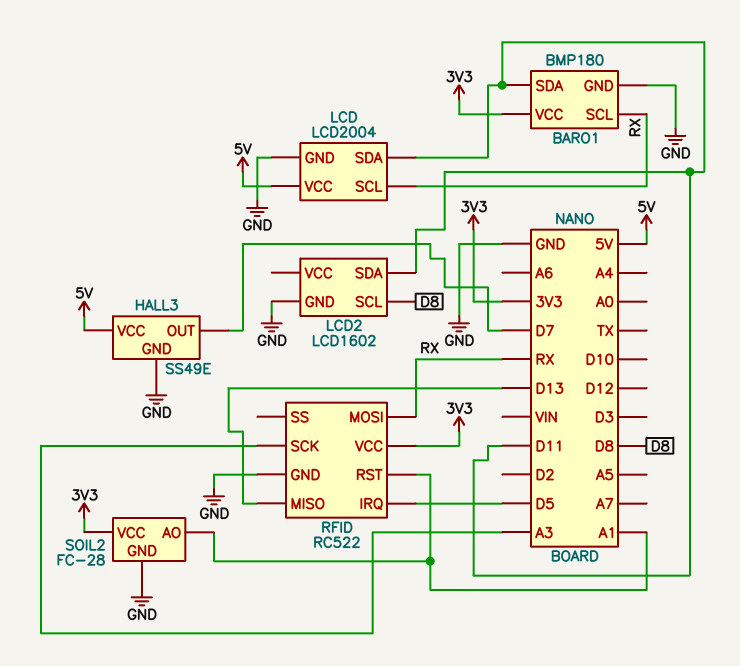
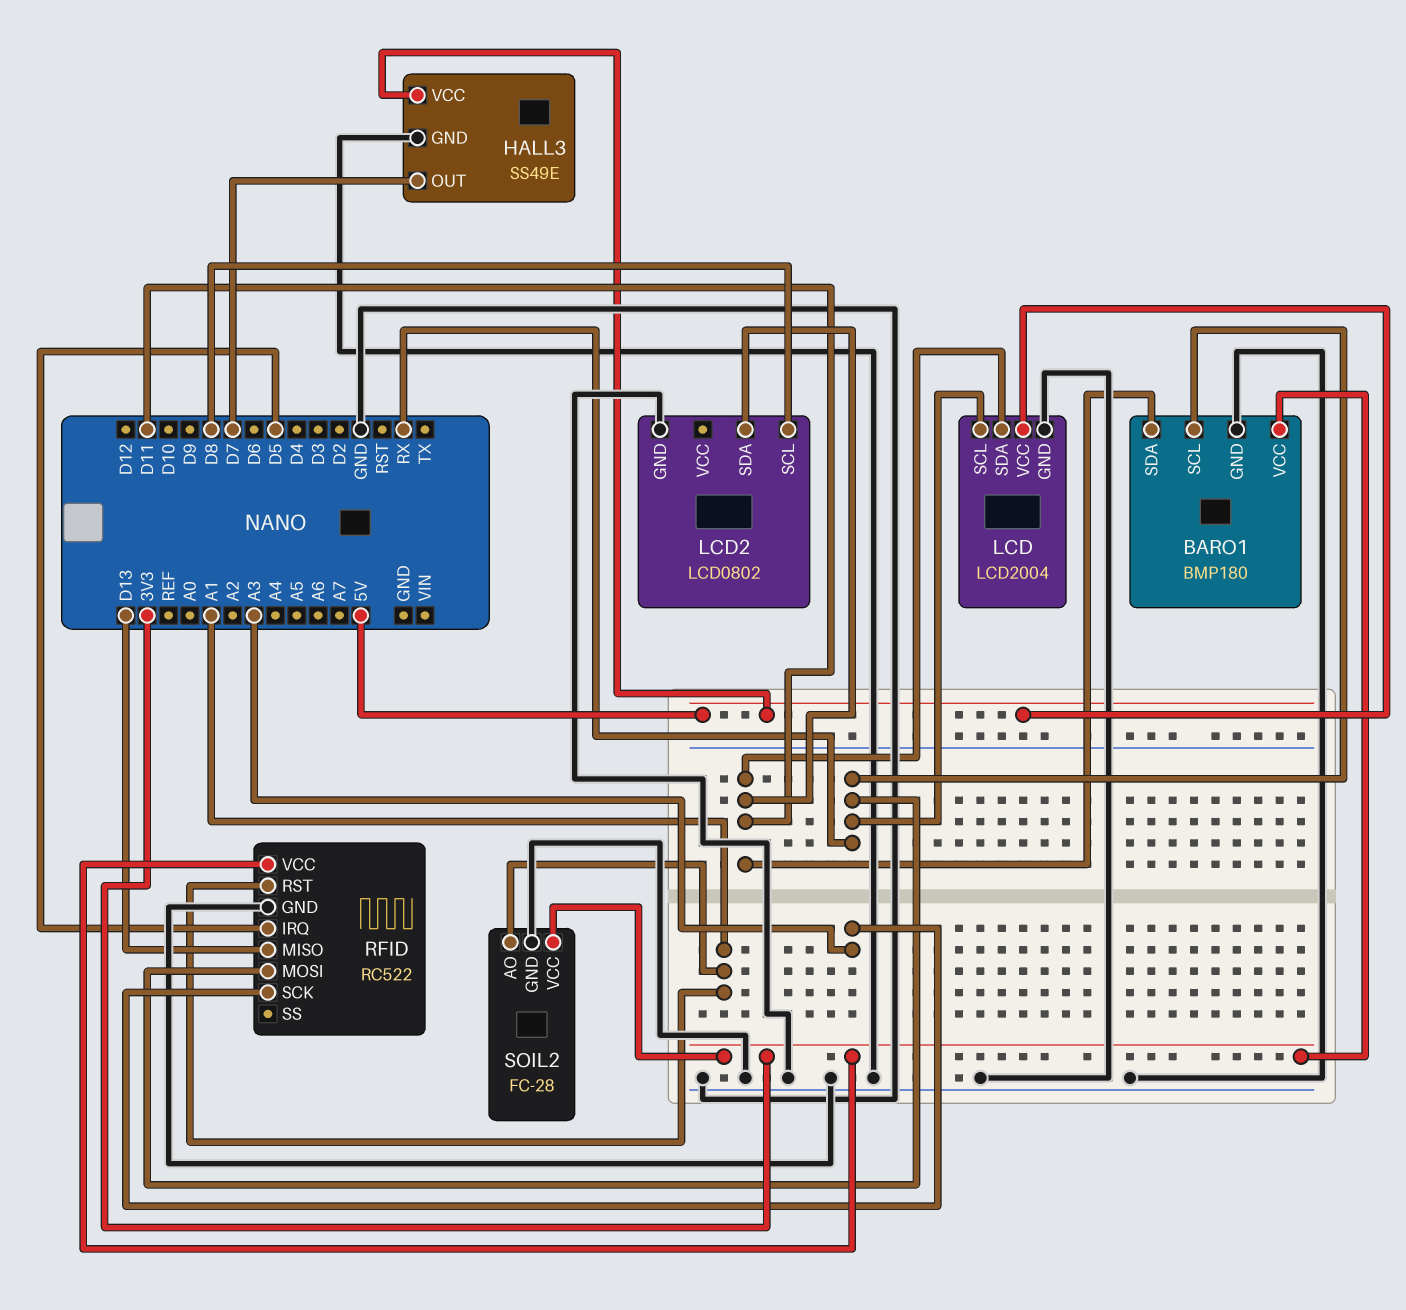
LCD2: LCD1602 -> LCD0802

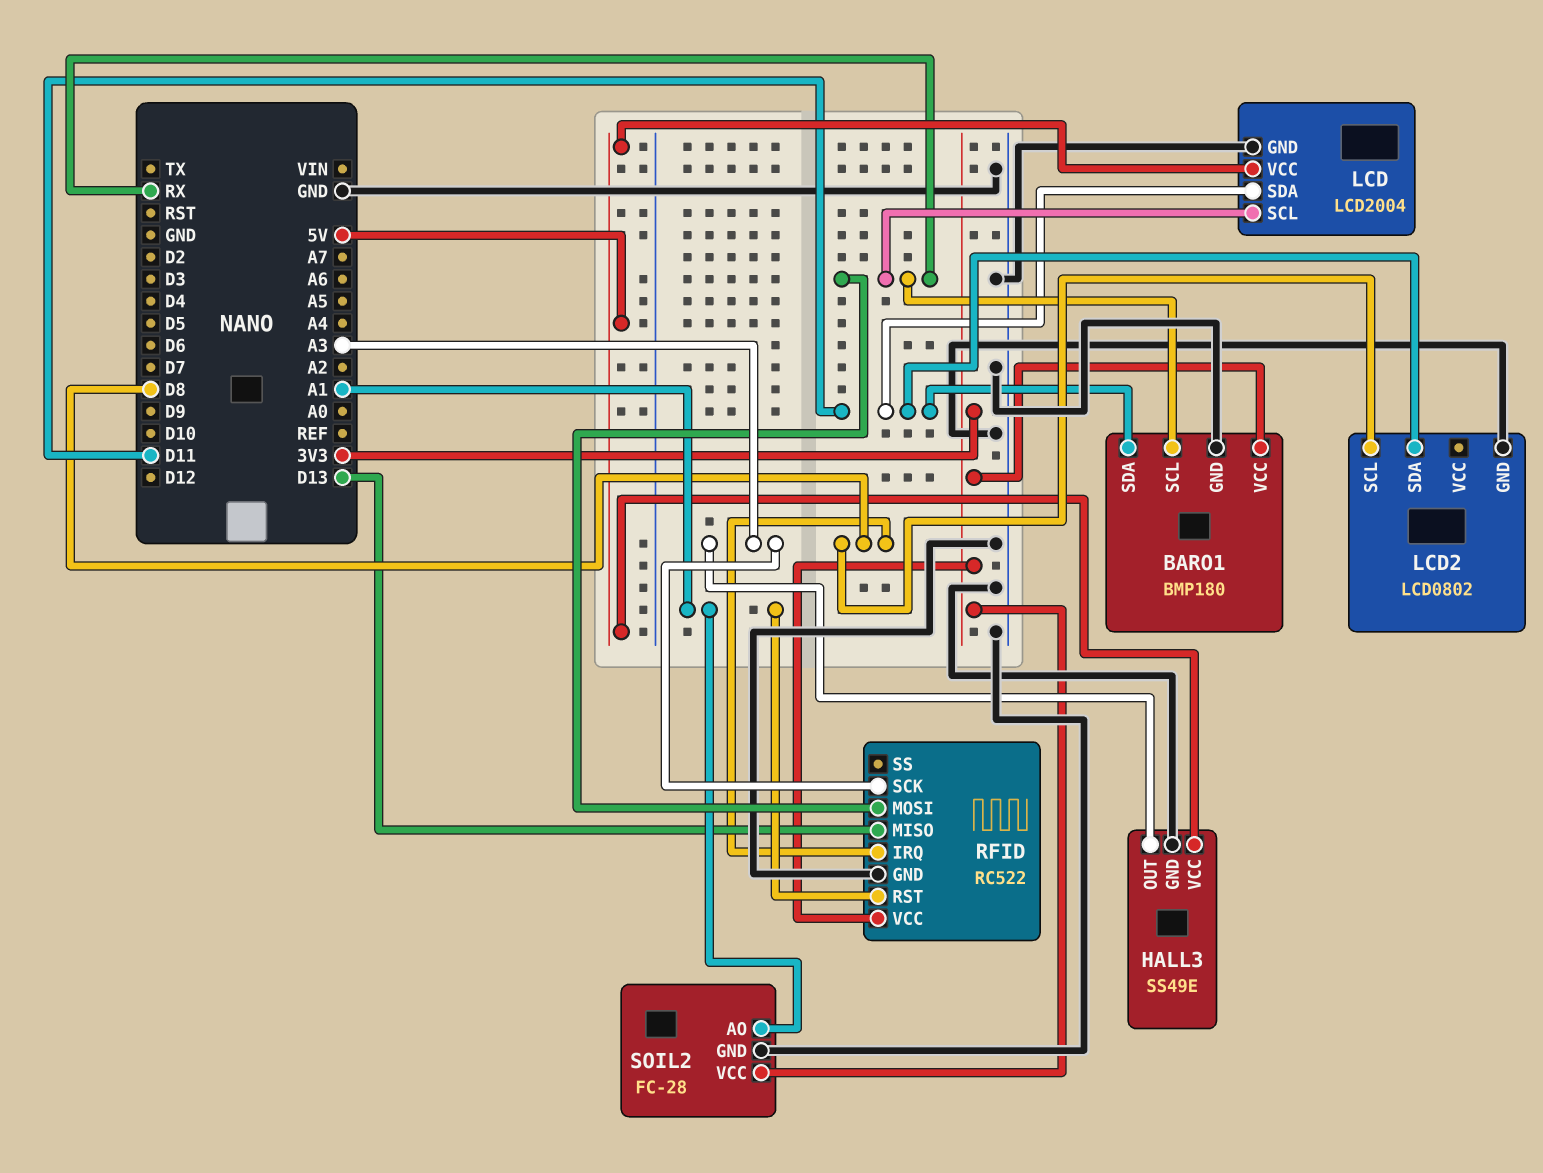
HALL3 pin OUT: D7 -> A3
RFID pin IRQ: D5 -> D8

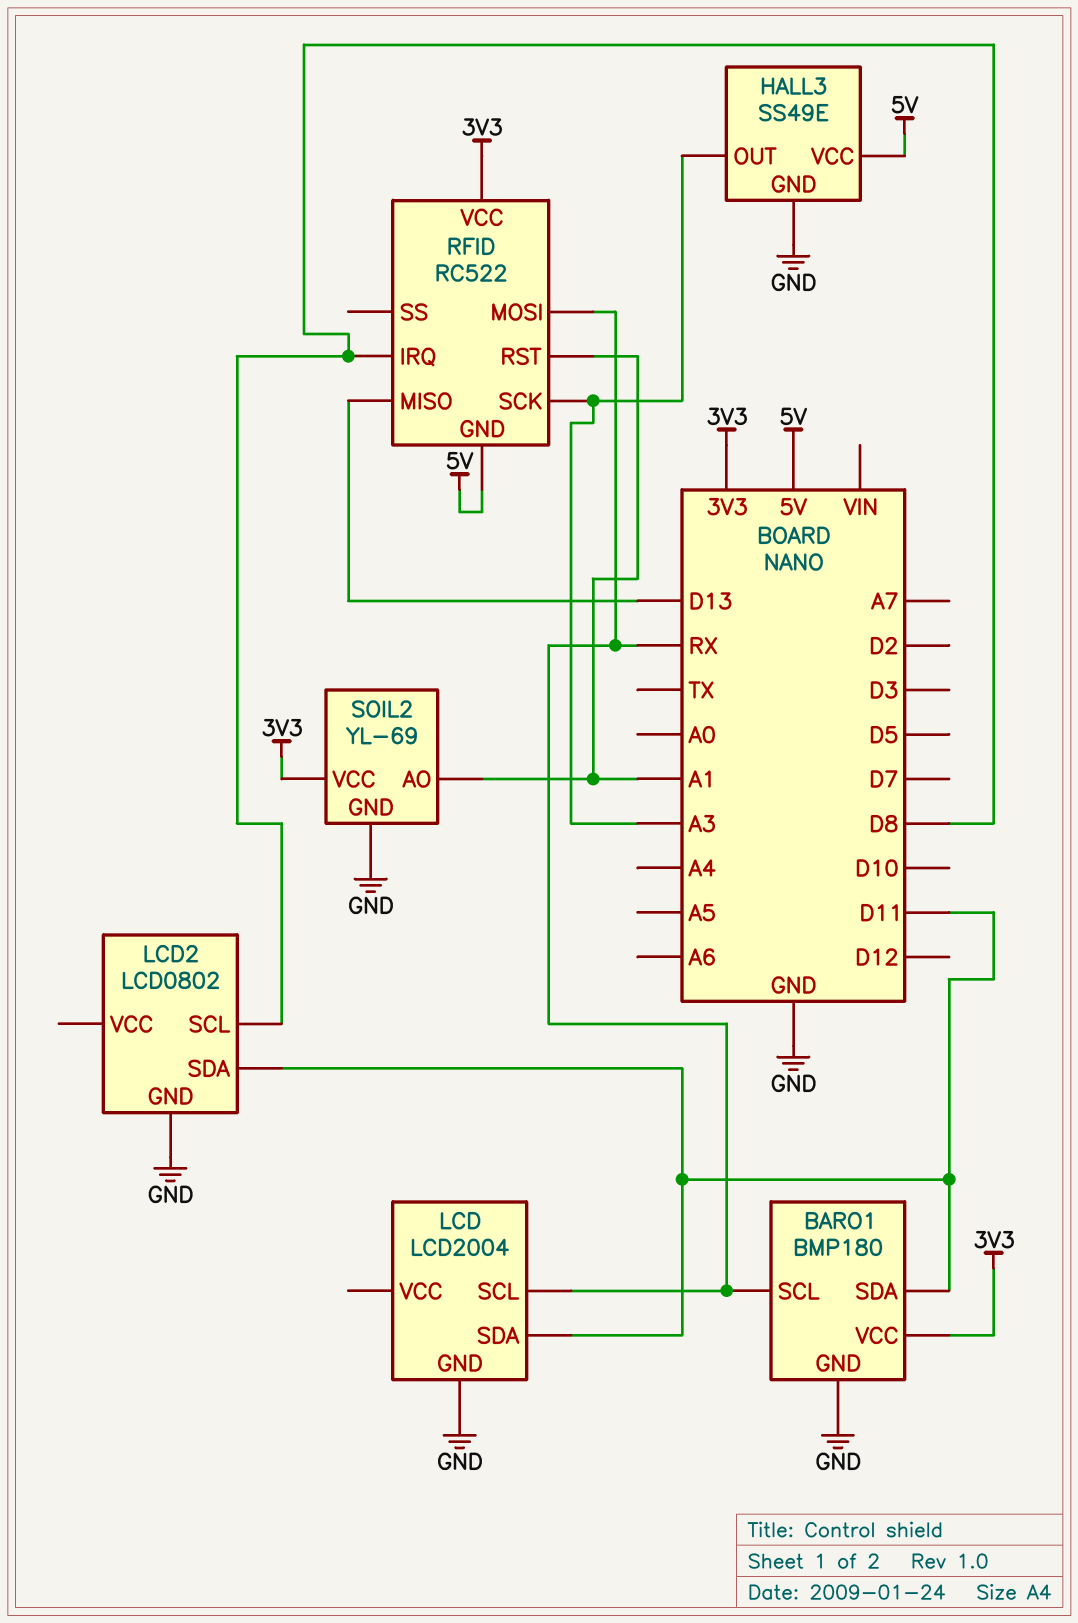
LCD pin VCC: 5V -> none
RFID pin GND: GND -> 5V
SOIL2: FC-28 -> YL-69

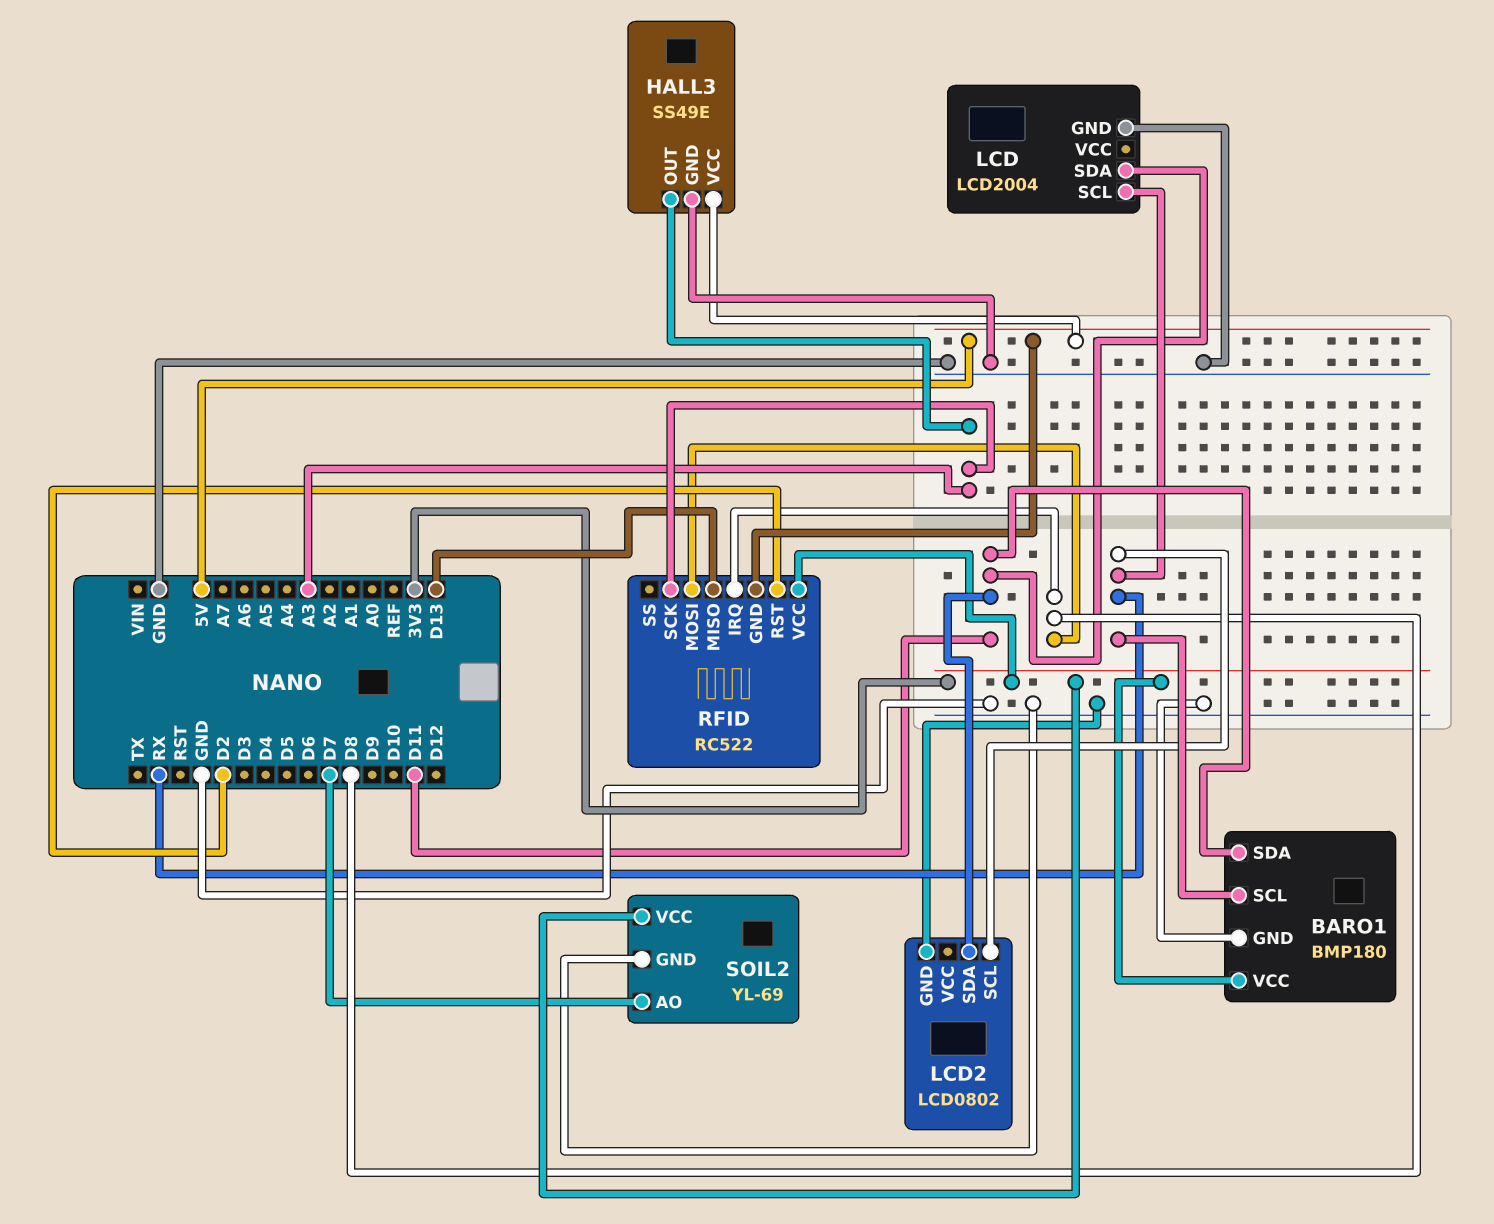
LCD2 pin SCL: D8 -> RX
RFID pin MOSI: RX -> D8
RFID pin RST: A1 -> D2
SOIL2 pin AO: A1 -> D7

